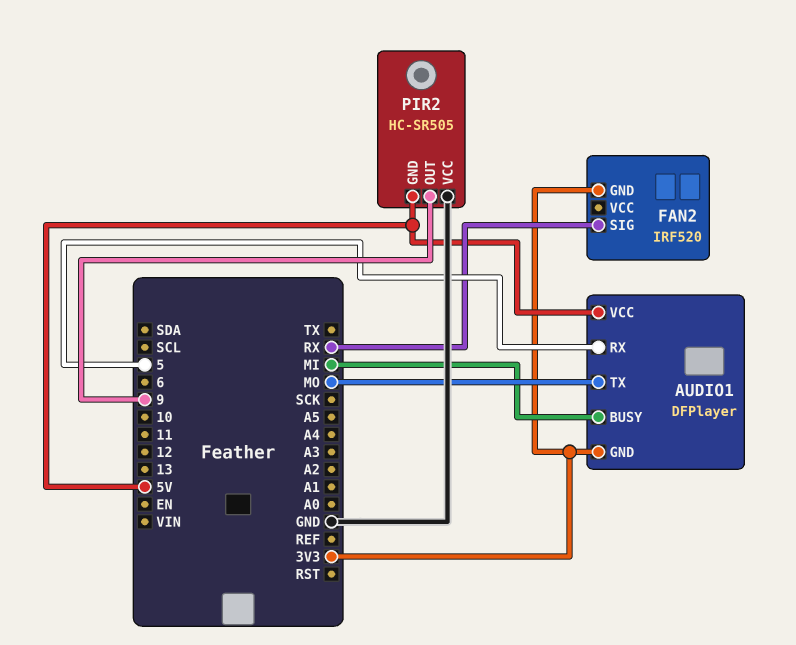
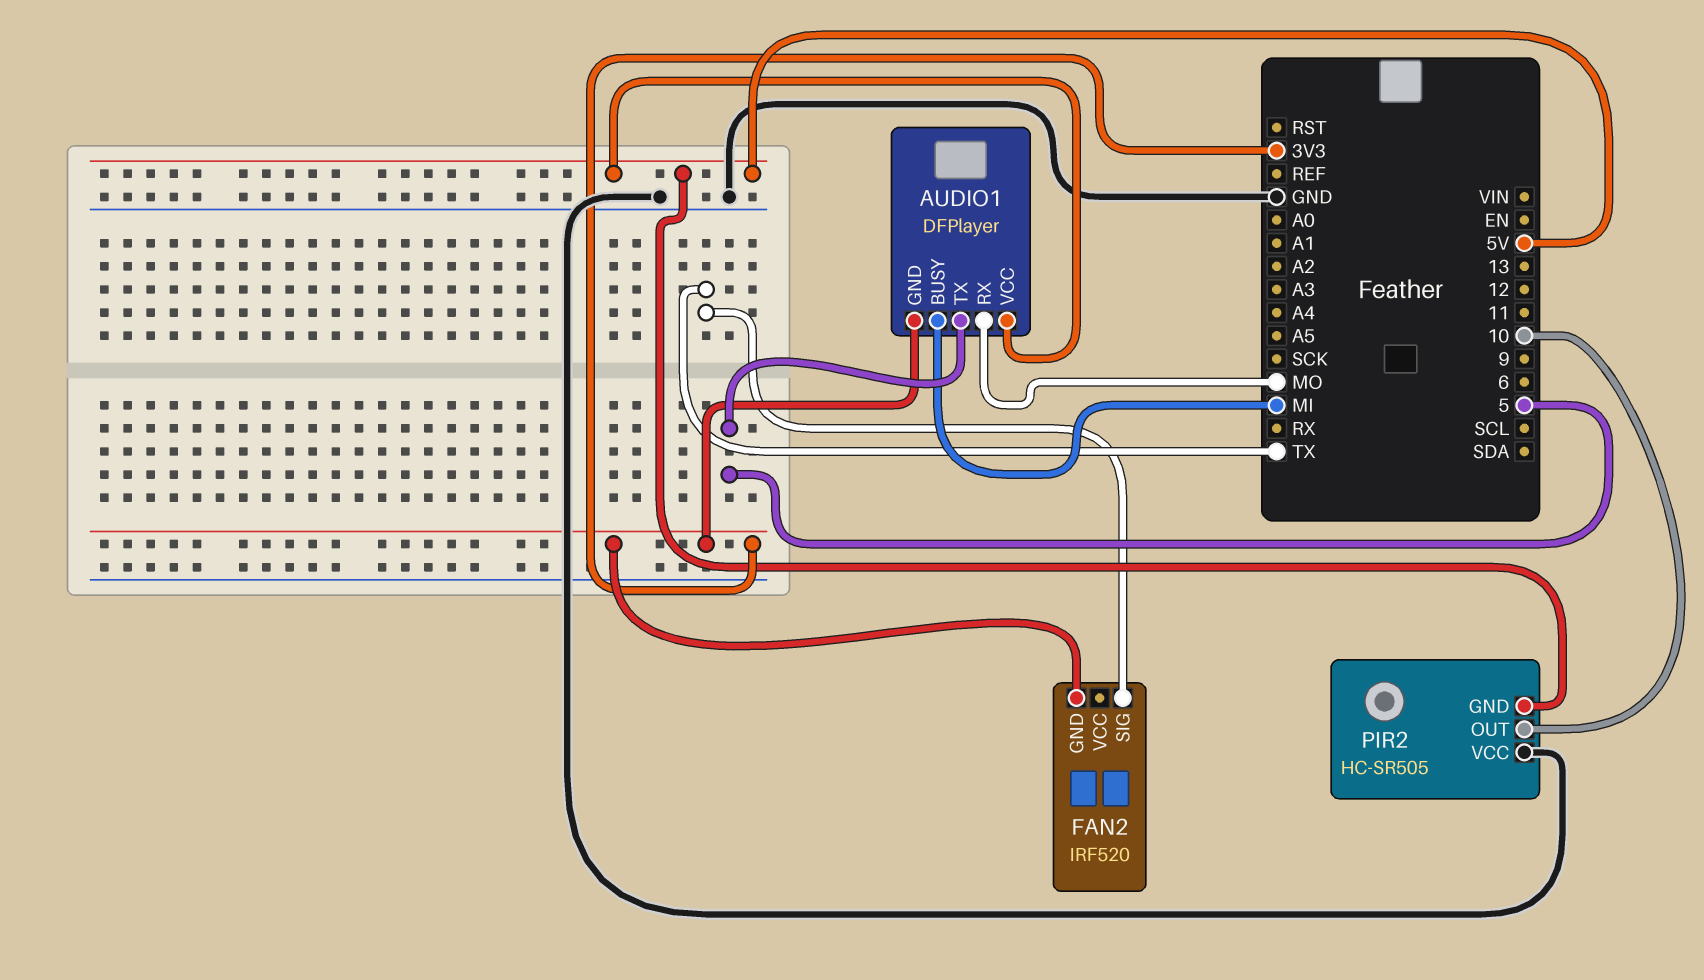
AUDIO1 pin RX: 5 -> MO
AUDIO1 pin TX: MO -> 5
FAN2 pin SIG: RX -> TX
PIR2 pin OUT: 9 -> 10

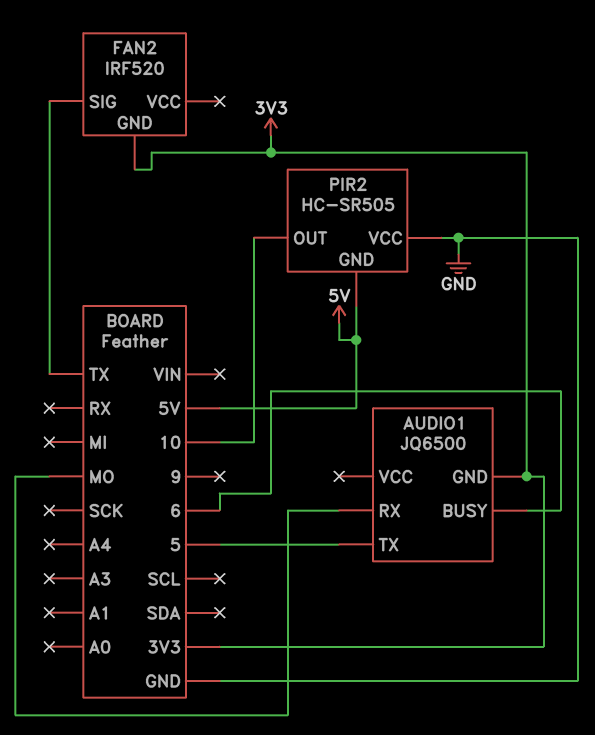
AUDIO1: DFPlayer -> JQ6500
AUDIO1 pin BUSY: MI -> 6
AUDIO1 pin VCC: 5V -> none

